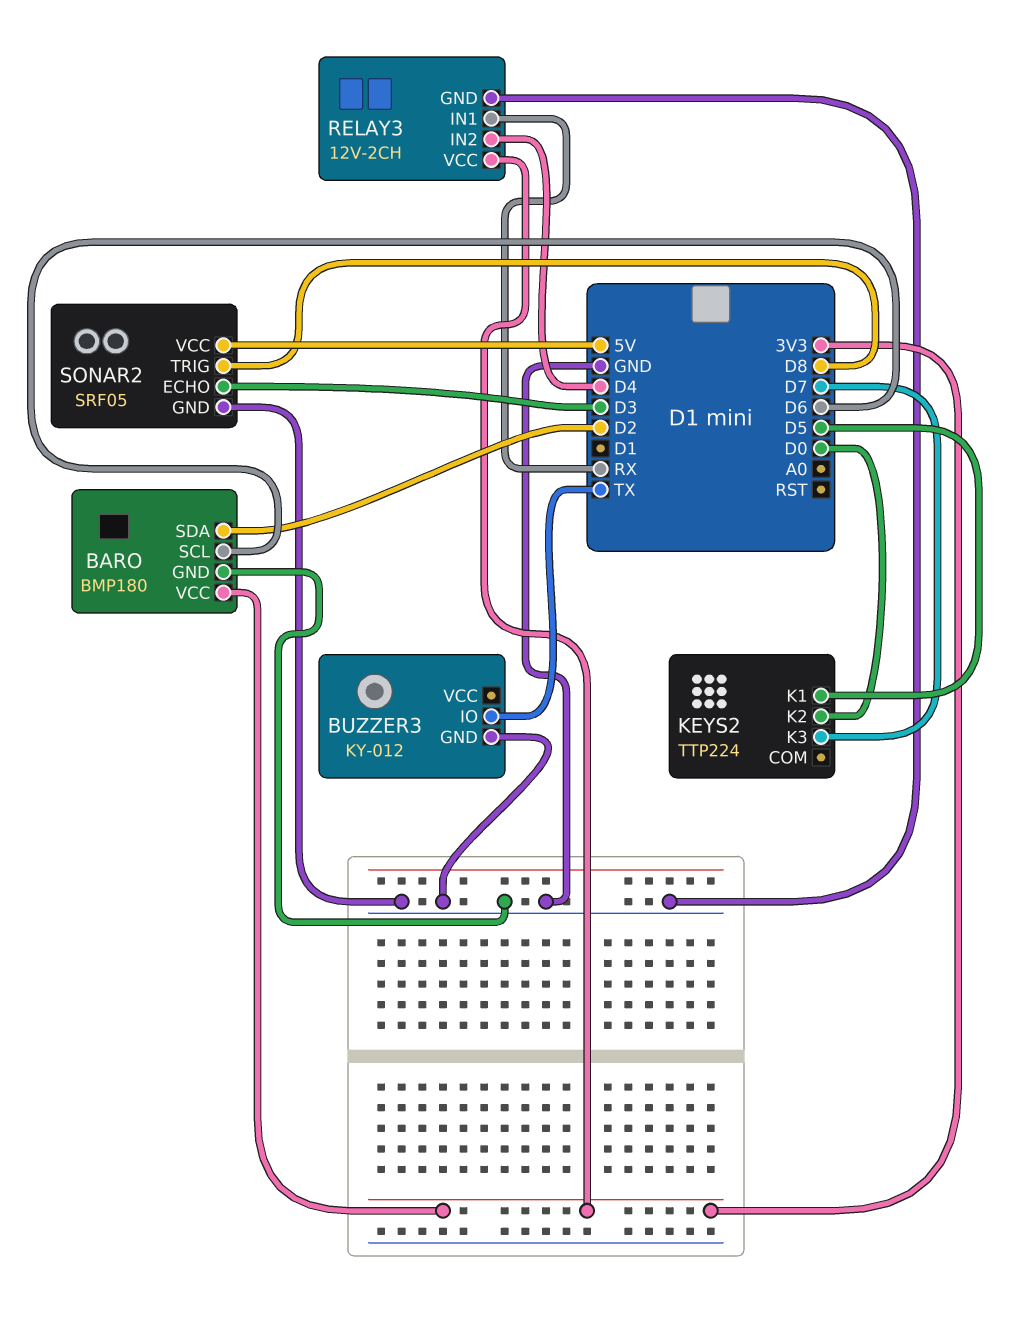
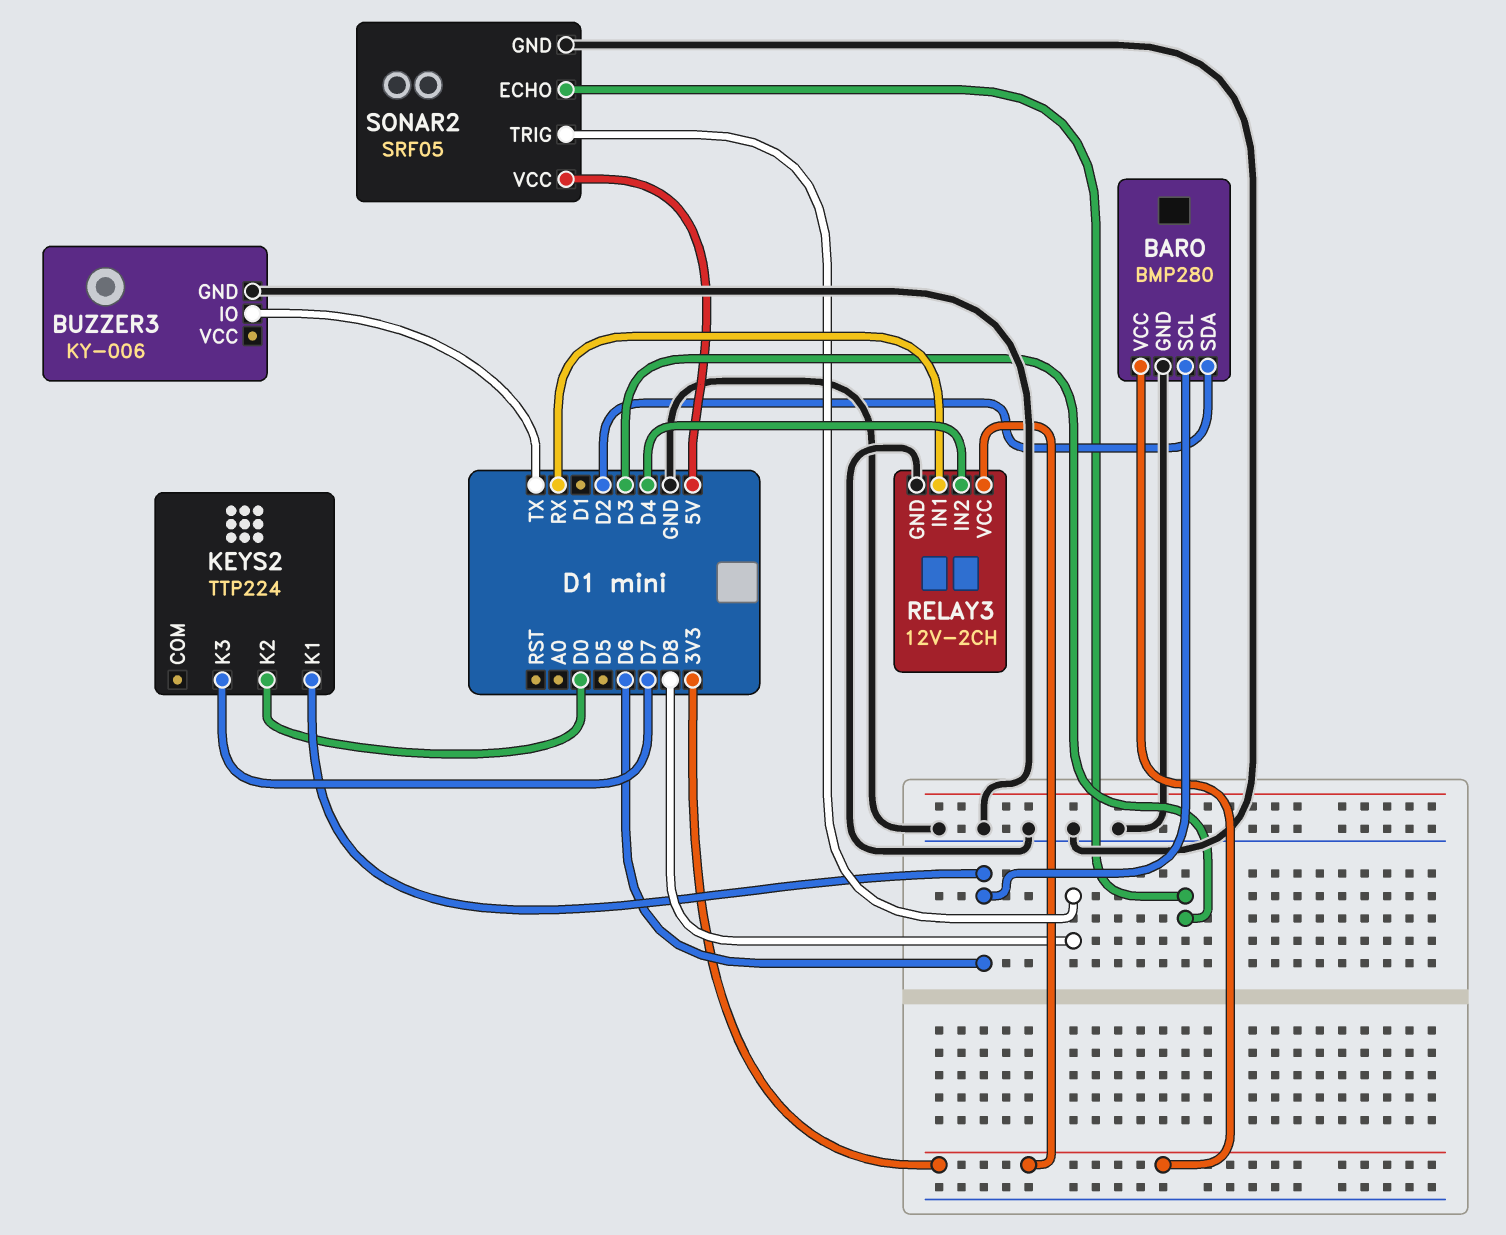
BARO: BMP180 -> BMP280
BUZZER3: KY-012 -> KY-006
KEYS2 pin K1: D5 -> D6

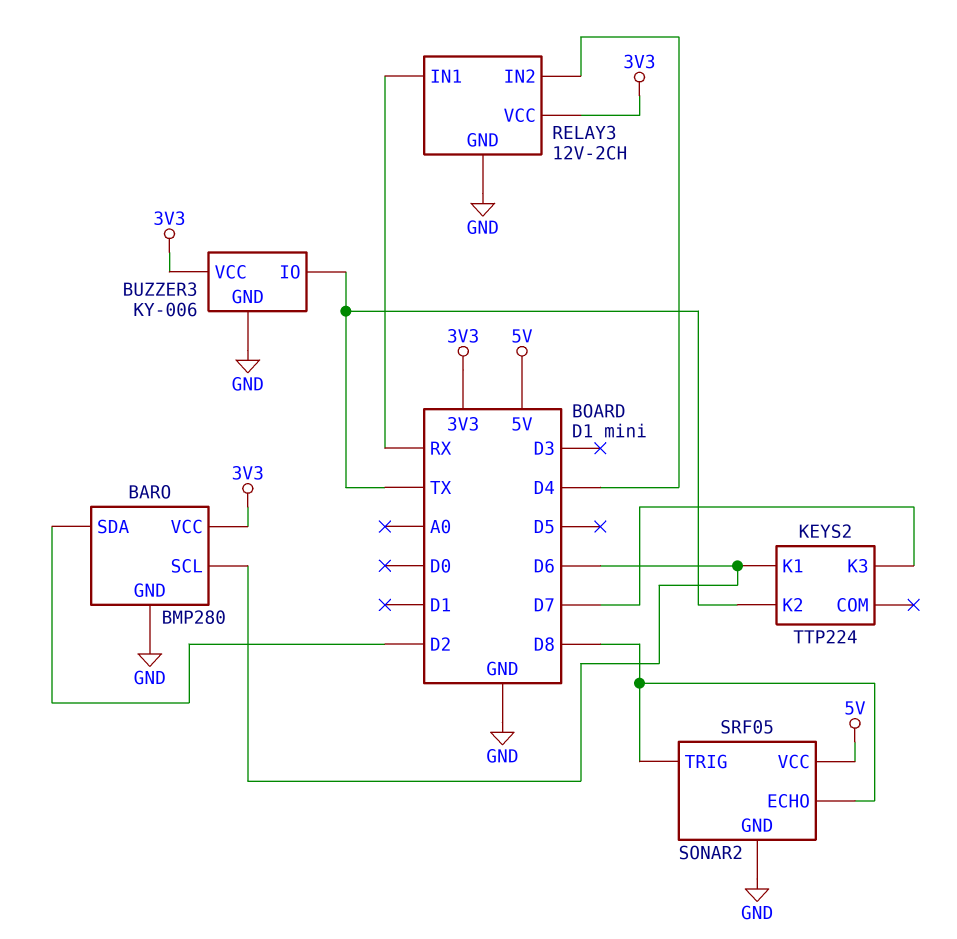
BUZZER3 pin VCC: none -> 3V3
KEYS2 pin K2: D0 -> TX
SONAR2 pin ECHO: D3 -> D8

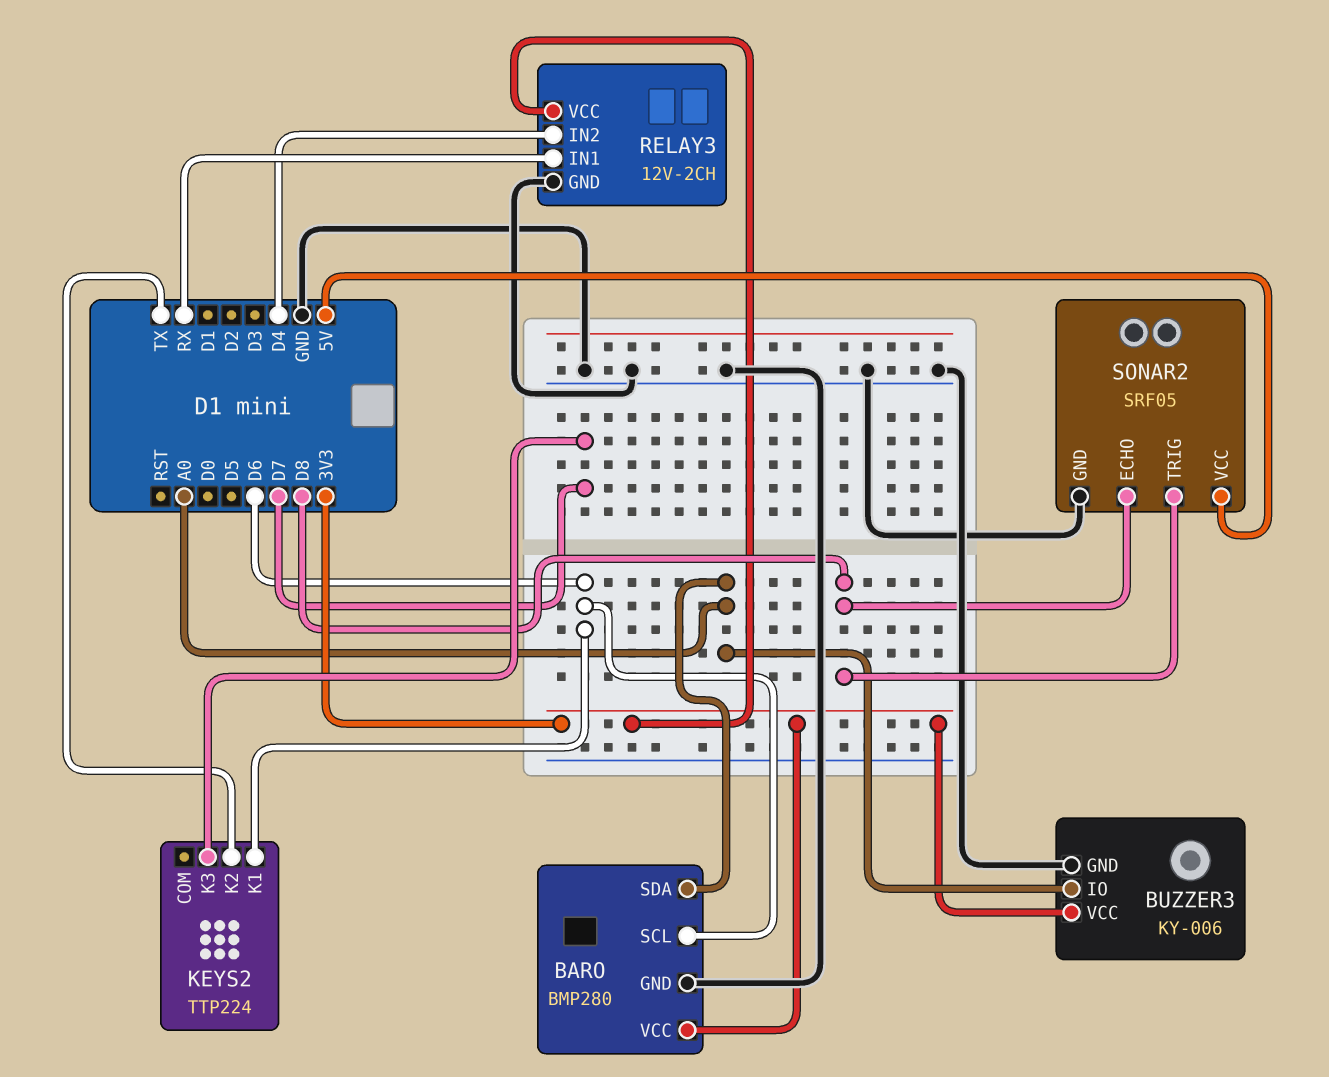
BARO pin SDA: D2 -> A0
BUZZER3 pin IO: TX -> A0

